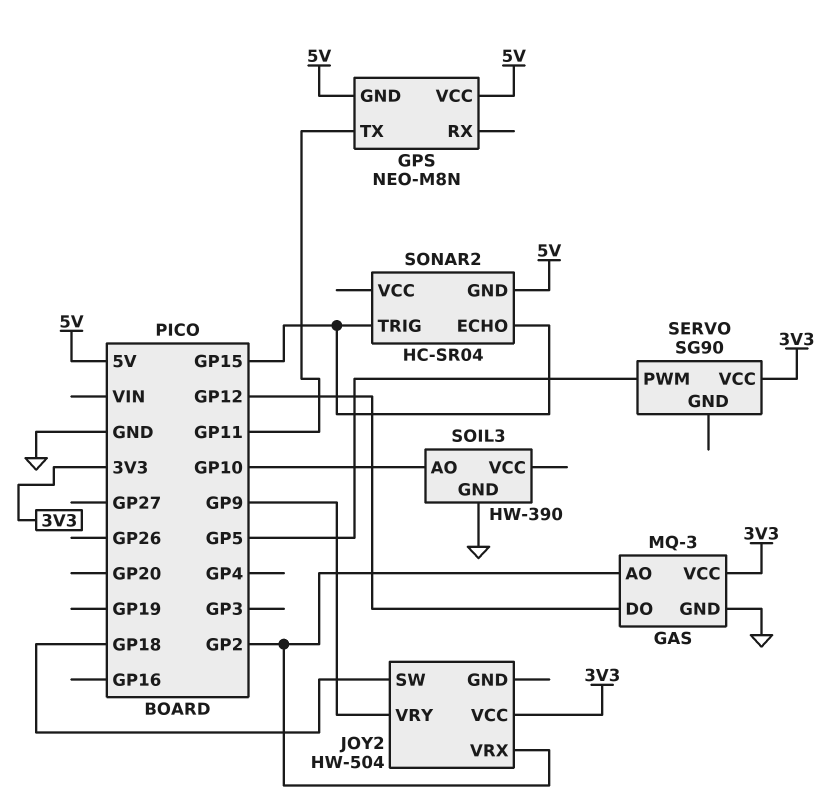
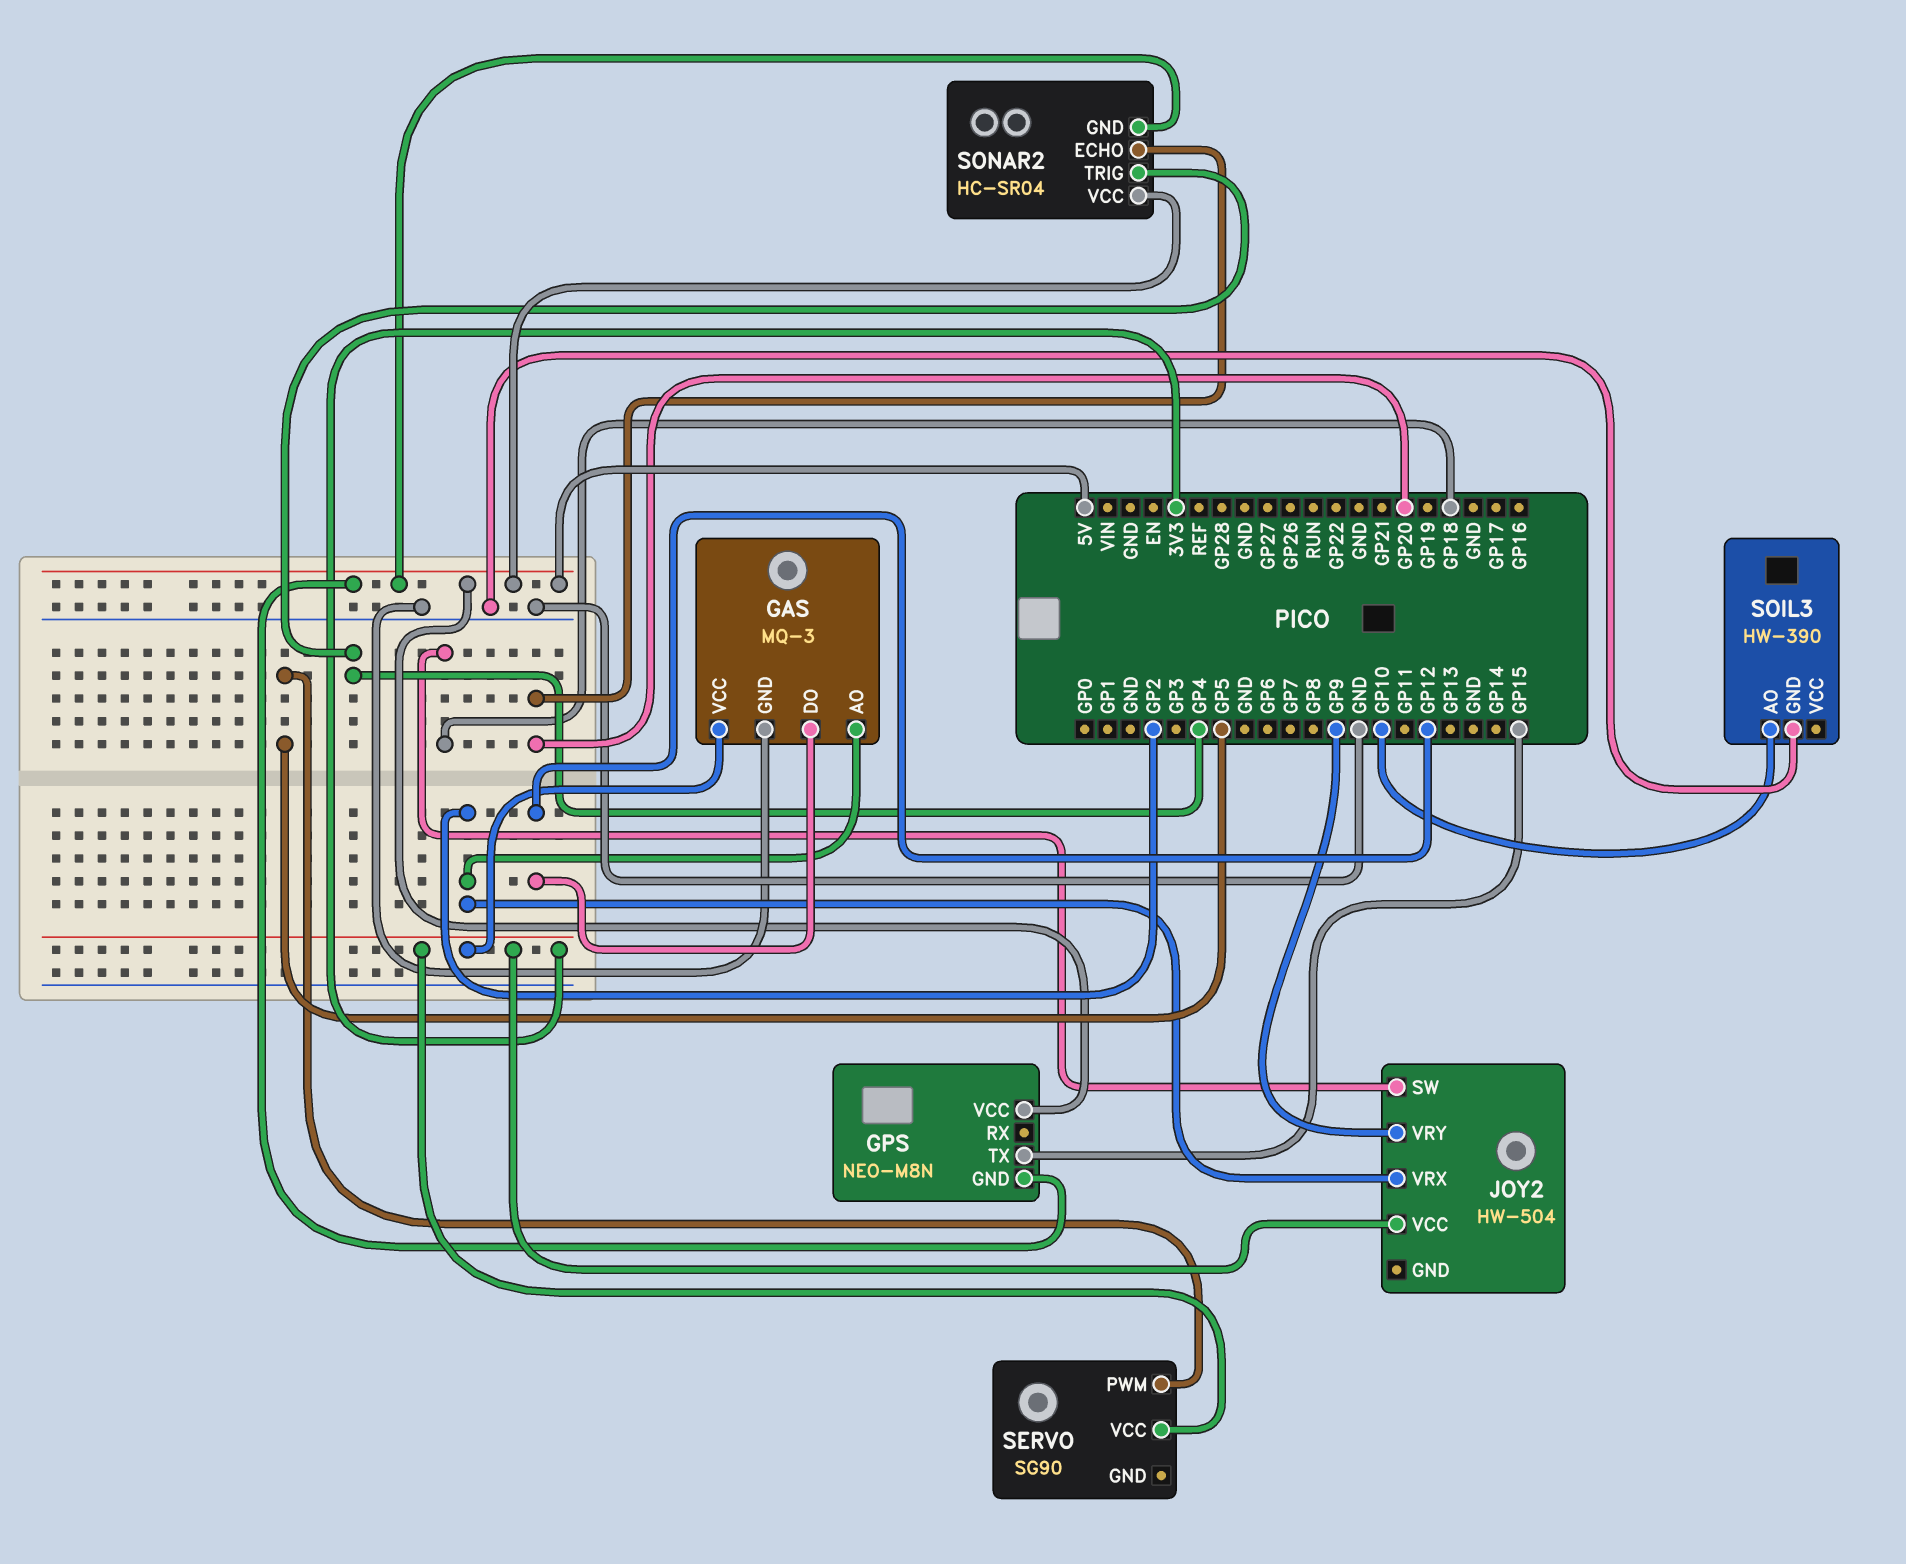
GPS pin TX: GP11 -> GP15
SONAR2 pin ECHO: GP15 -> GP20
SONAR2 pin TRIG: GP15 -> GP4
SONAR2 pin VCC: none -> 5V

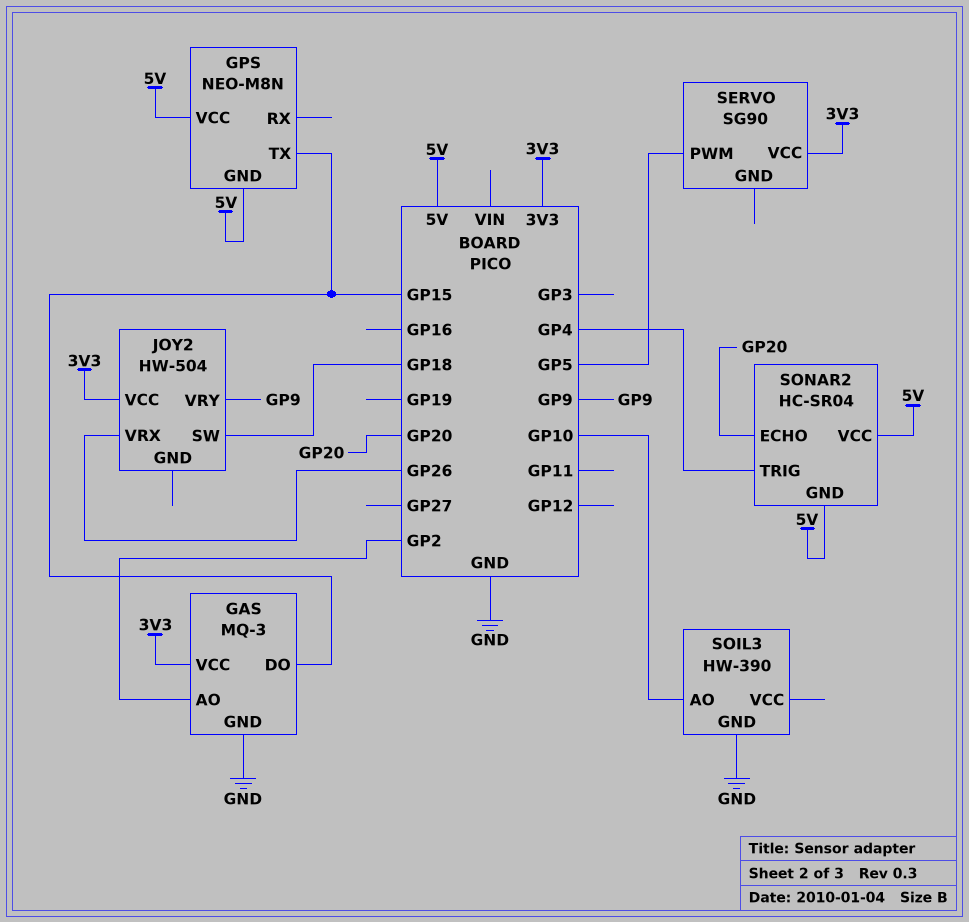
GAS pin DO: GP12 -> GP15
JOY2 pin VRX: GP2 -> GP26

